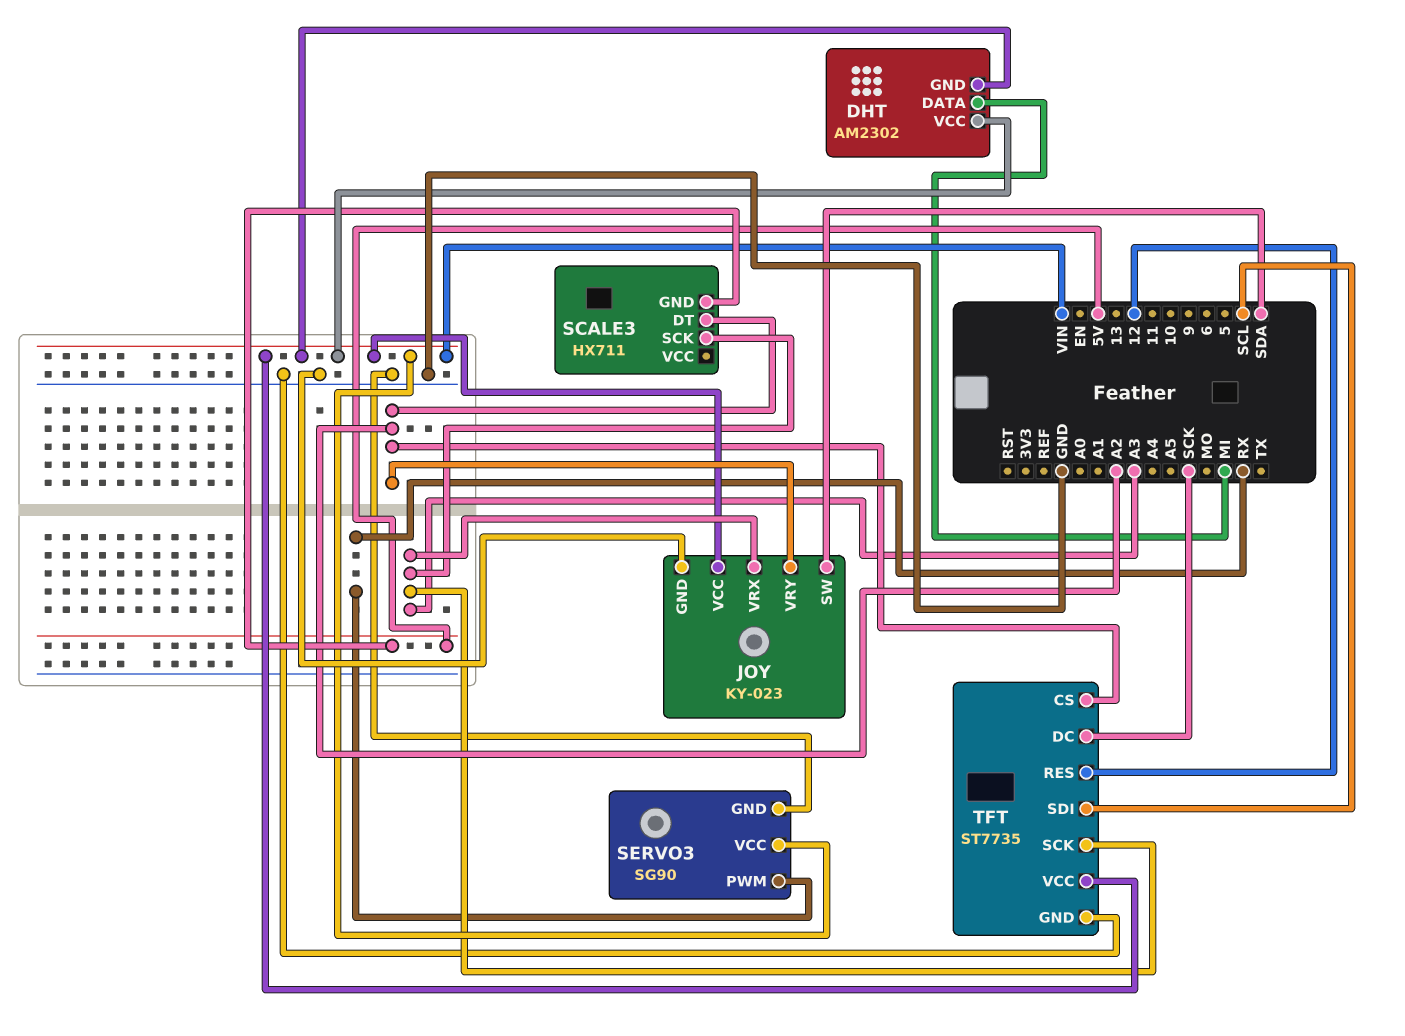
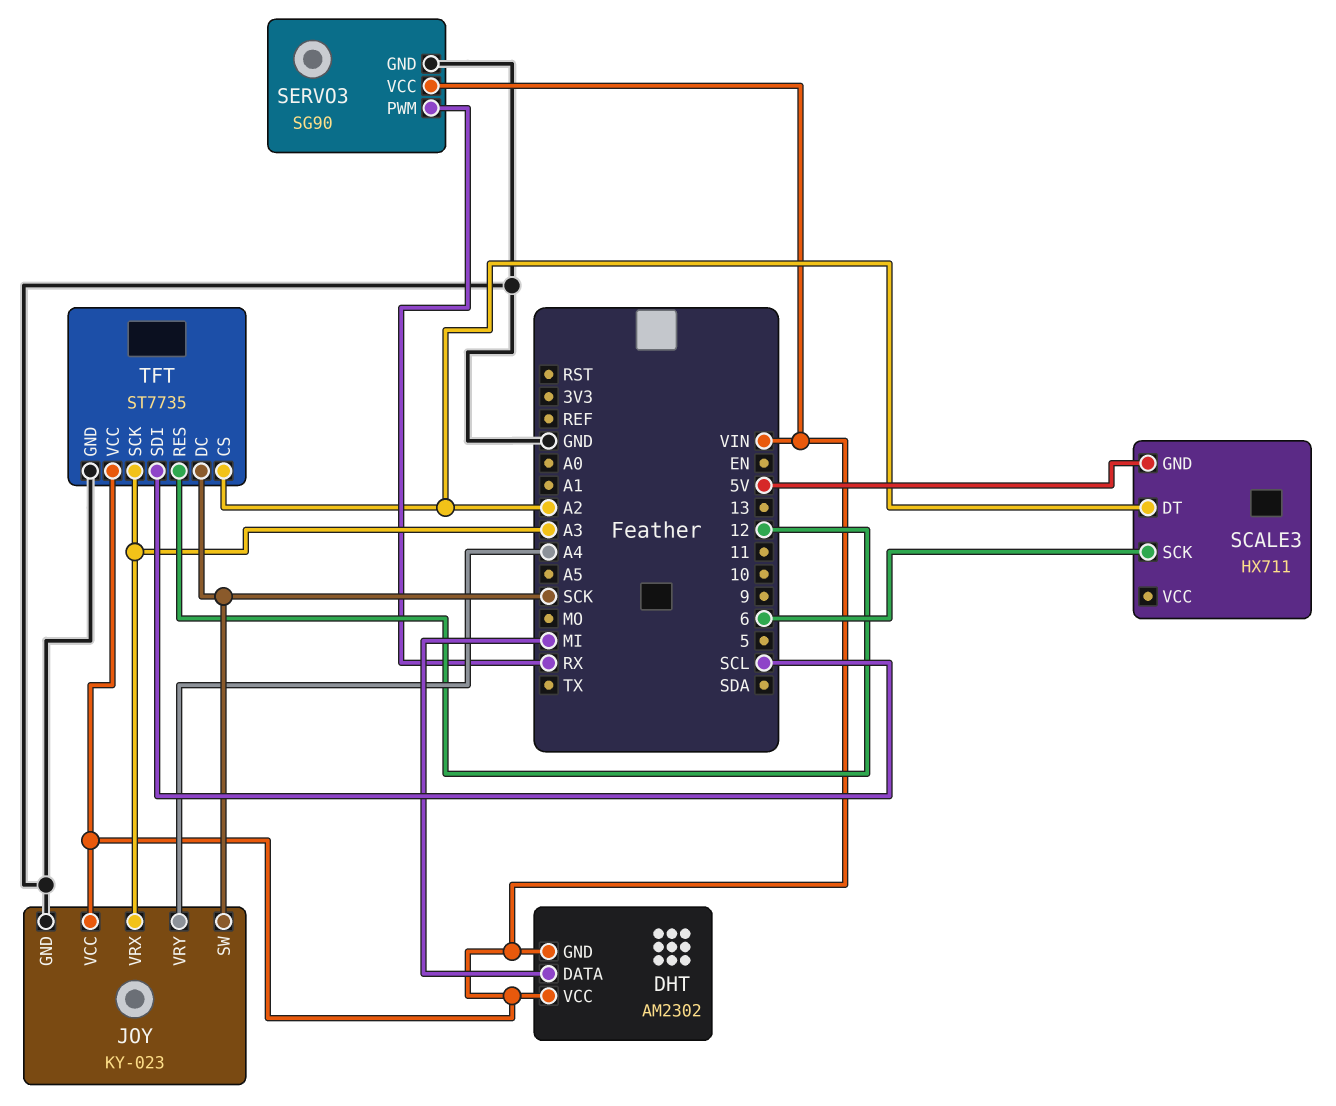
JOY pin SW: SDA -> SCK
JOY pin VRY: A2 -> A4
SCALE3 pin SCK: A3 -> 6

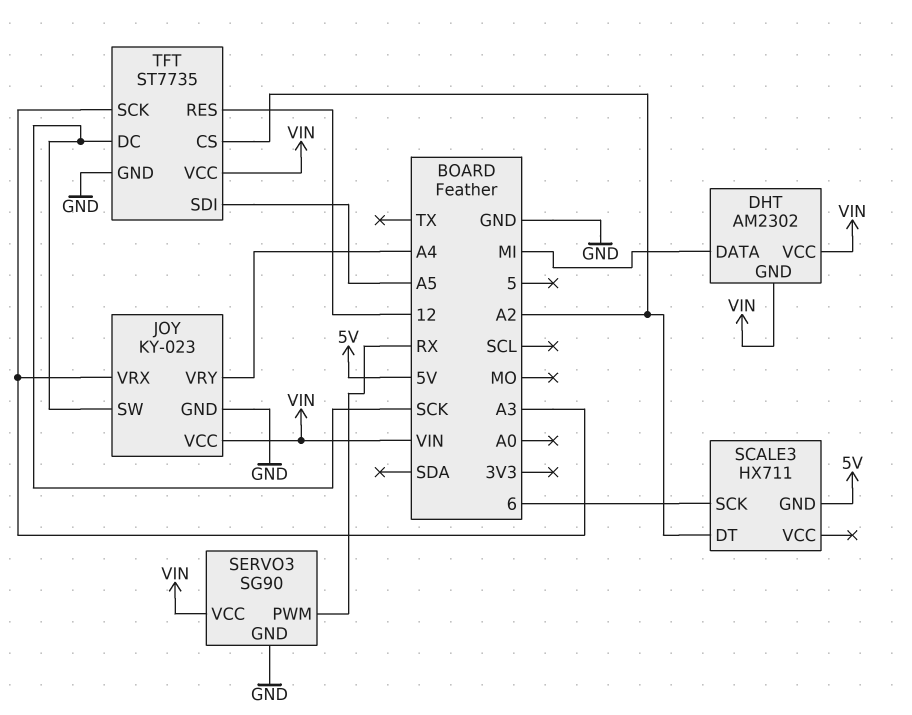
TFT pin SDI: SCL -> A5

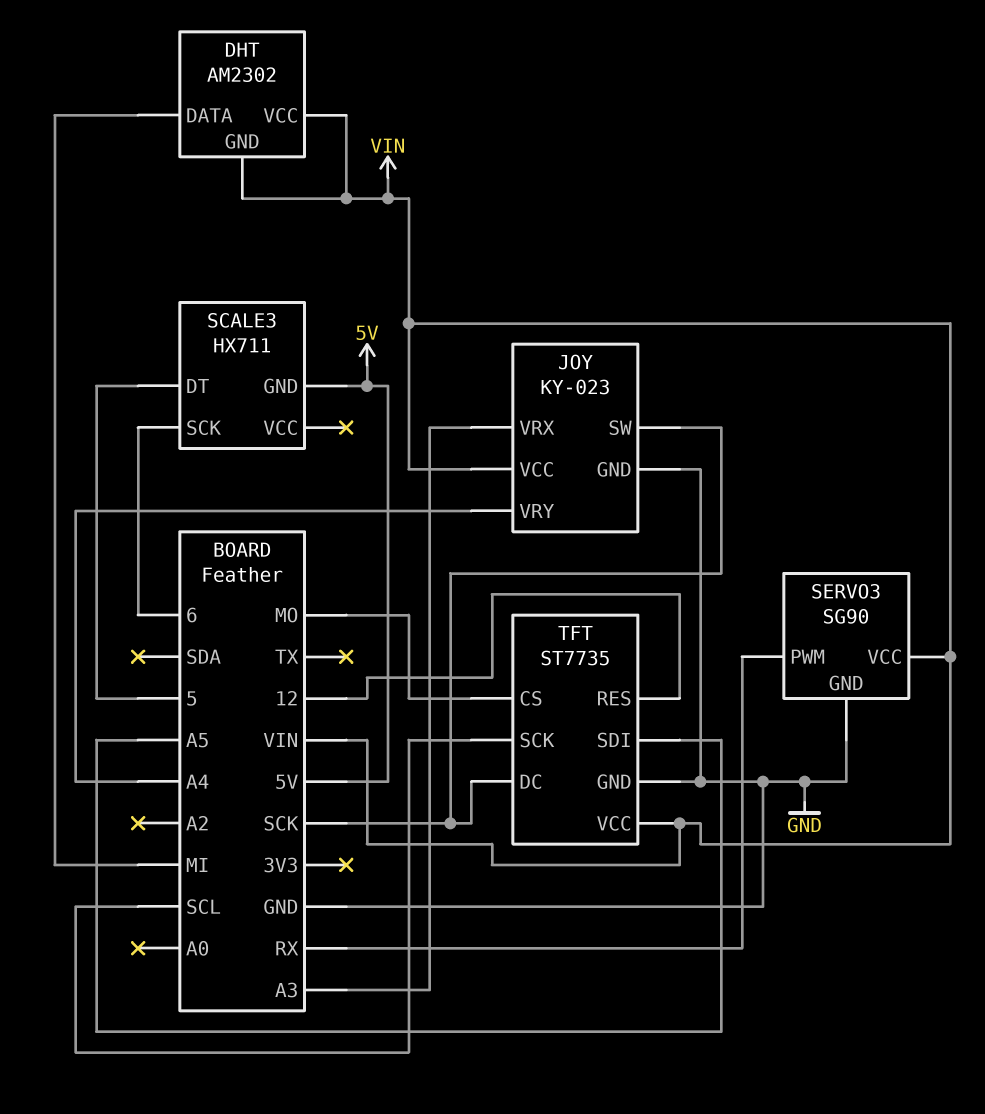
SCALE3 pin DT: A2 -> 5
TFT pin CS: A2 -> MO
TFT pin SCK: A3 -> SCL

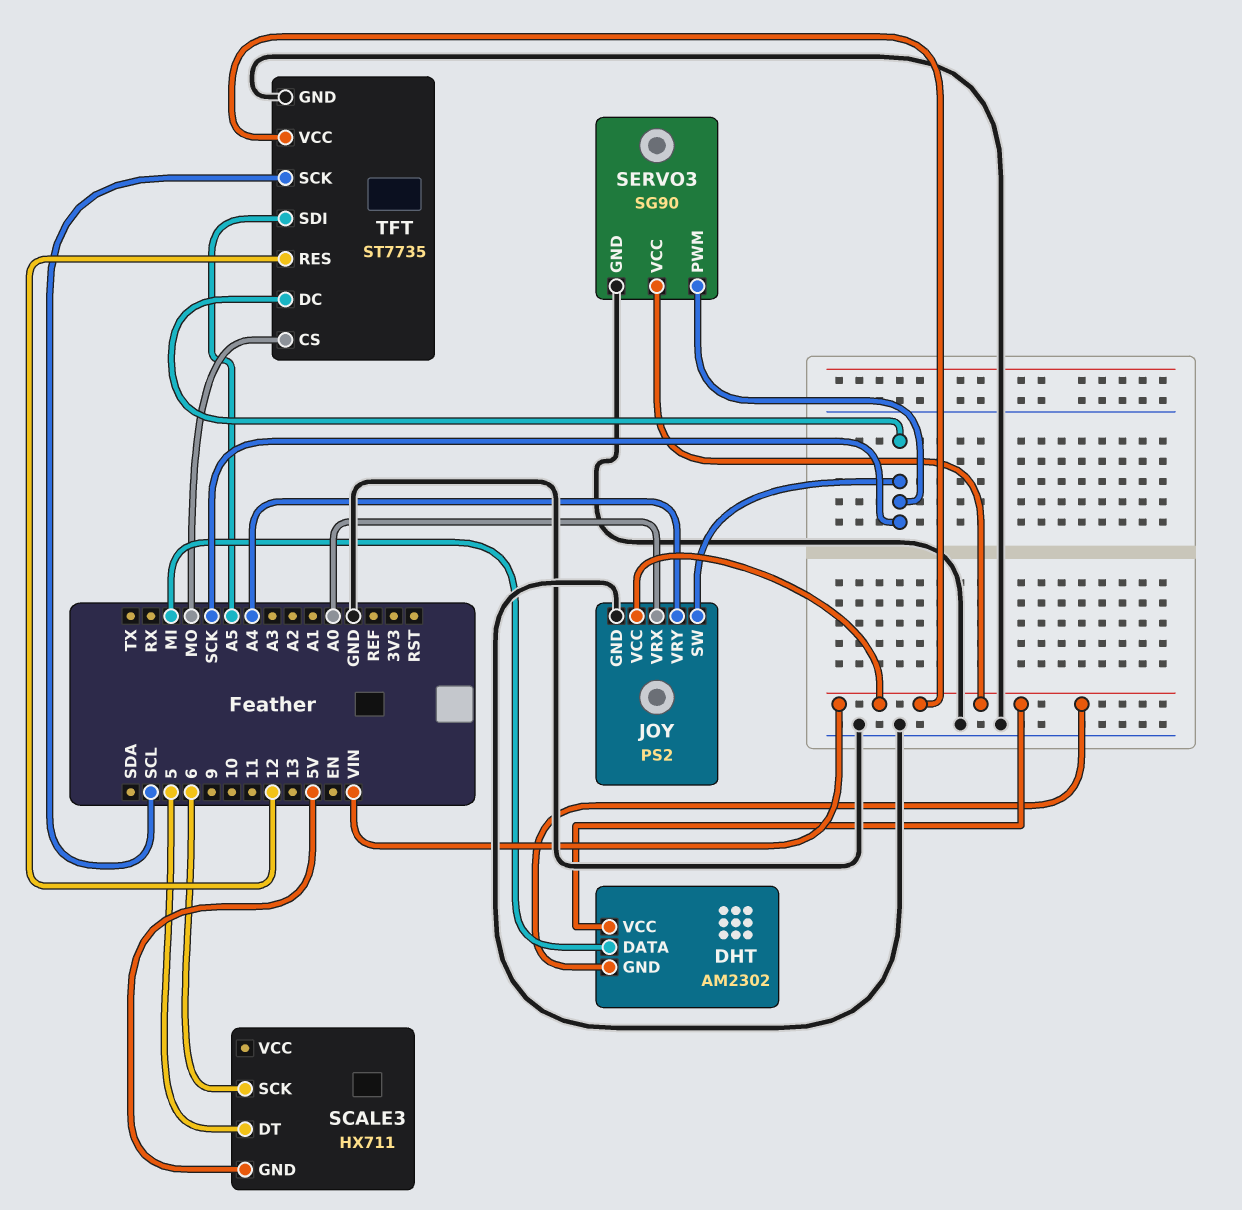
JOY: KY-023 -> PS2
JOY pin VRX: A3 -> A0
SERVO3 pin PWM: RX -> SCK

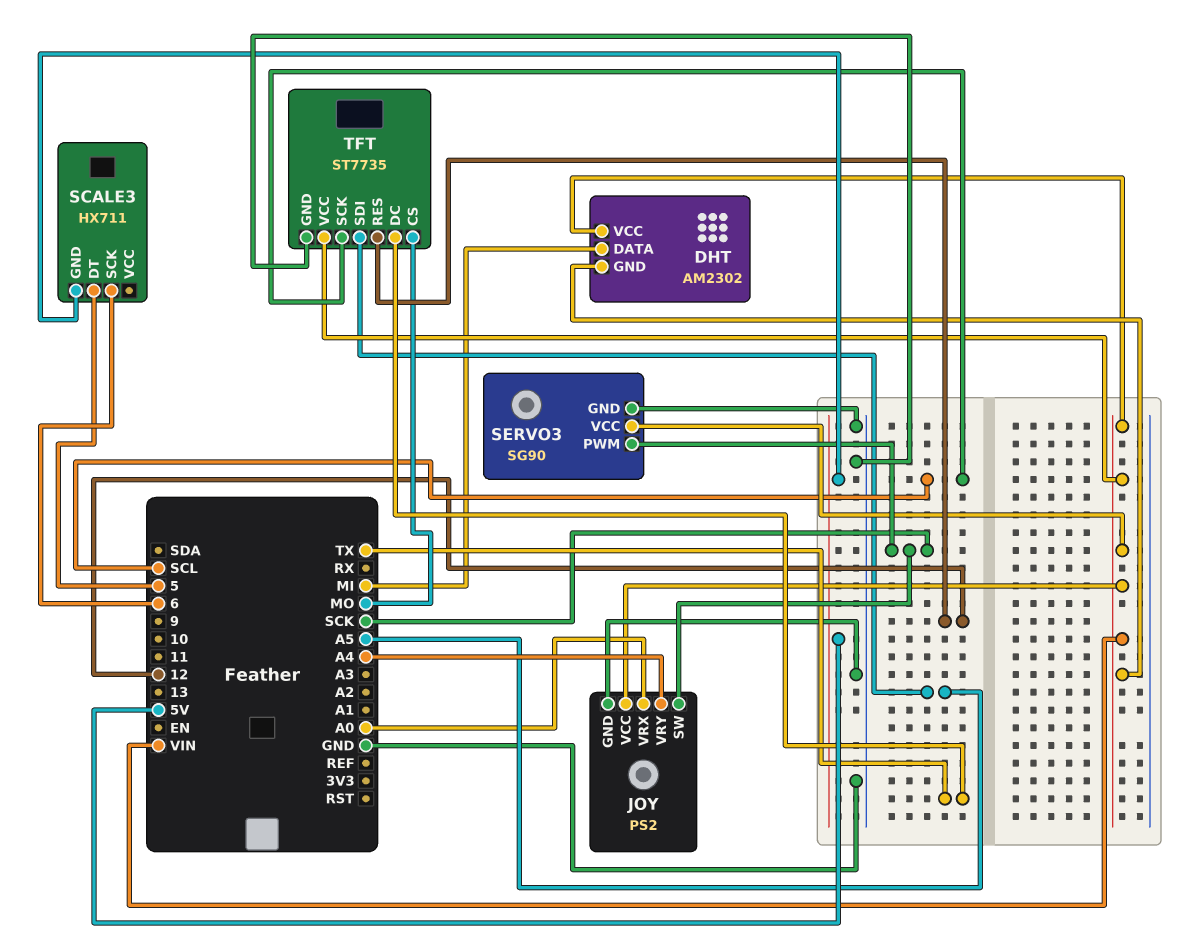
TFT pin DC: SCK -> TX

